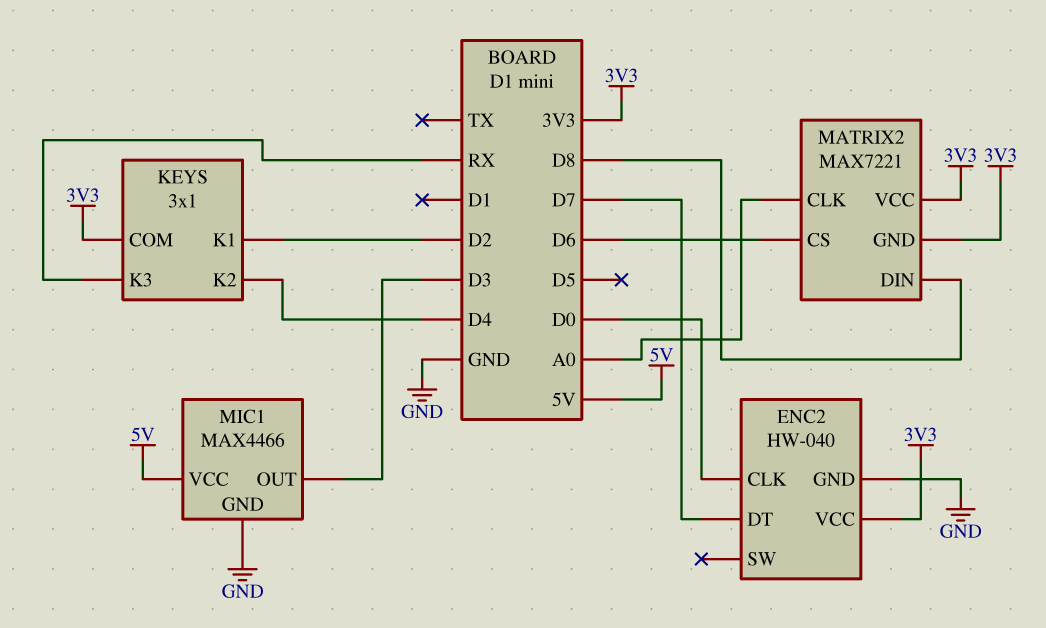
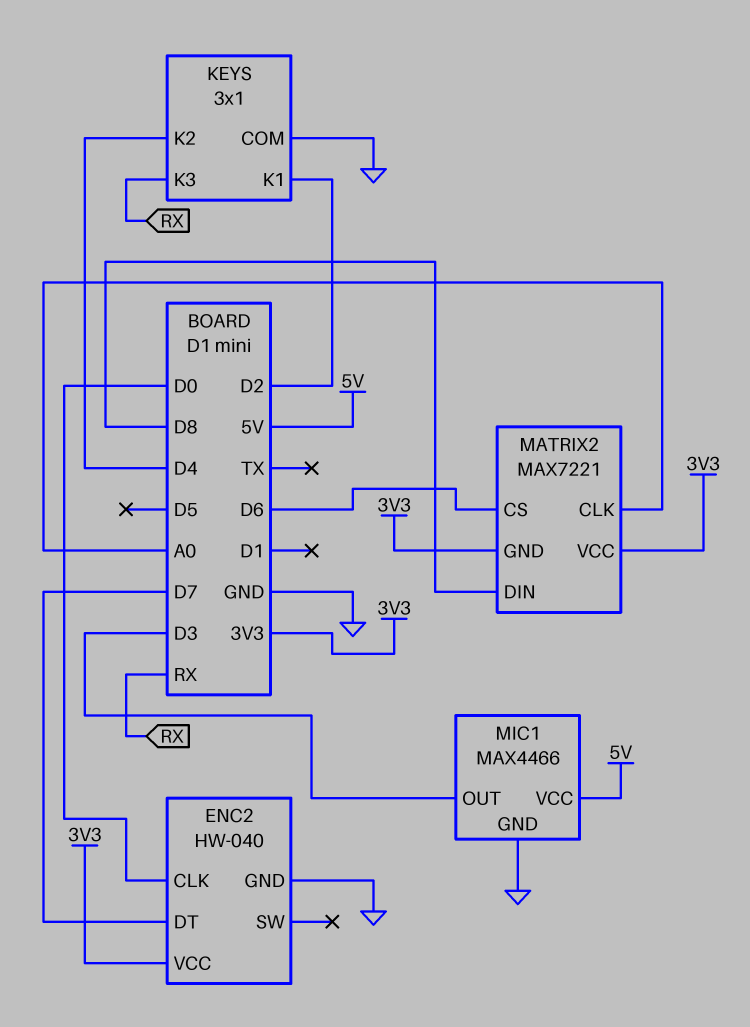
KEYS pin COM: 3V3 -> GND

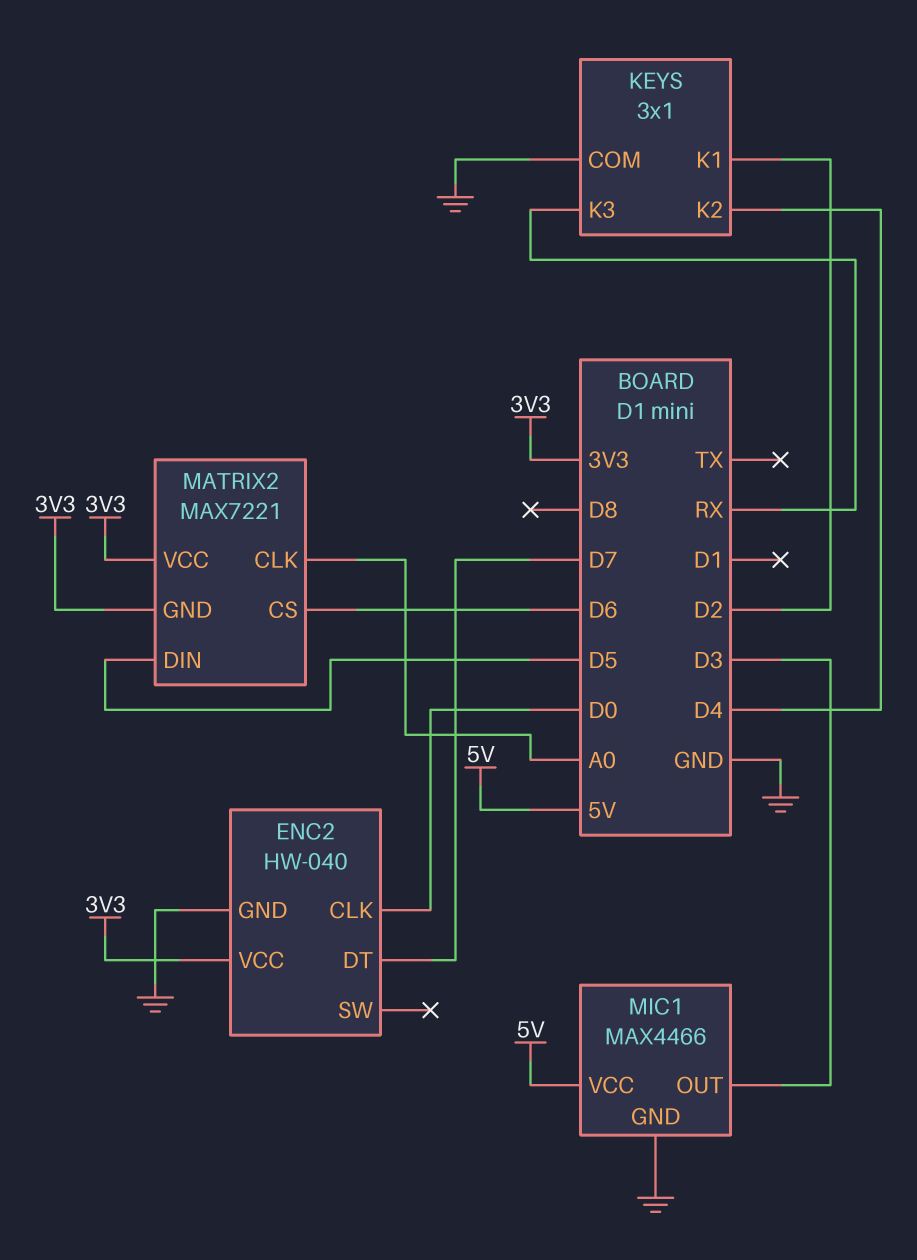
MATRIX2 pin DIN: D8 -> D5

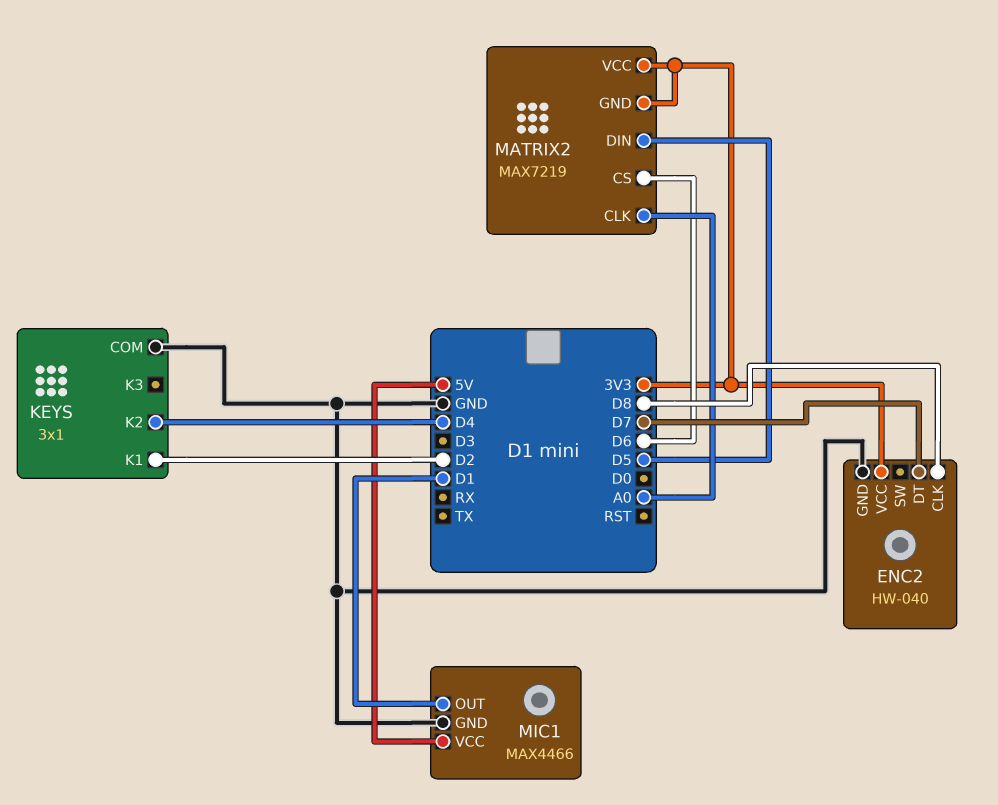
ENC2 pin CLK: D0 -> D8
KEYS pin K3: RX -> none
MATRIX2: MAX7221 -> MAX7219
MIC1 pin OUT: D3 -> D1

